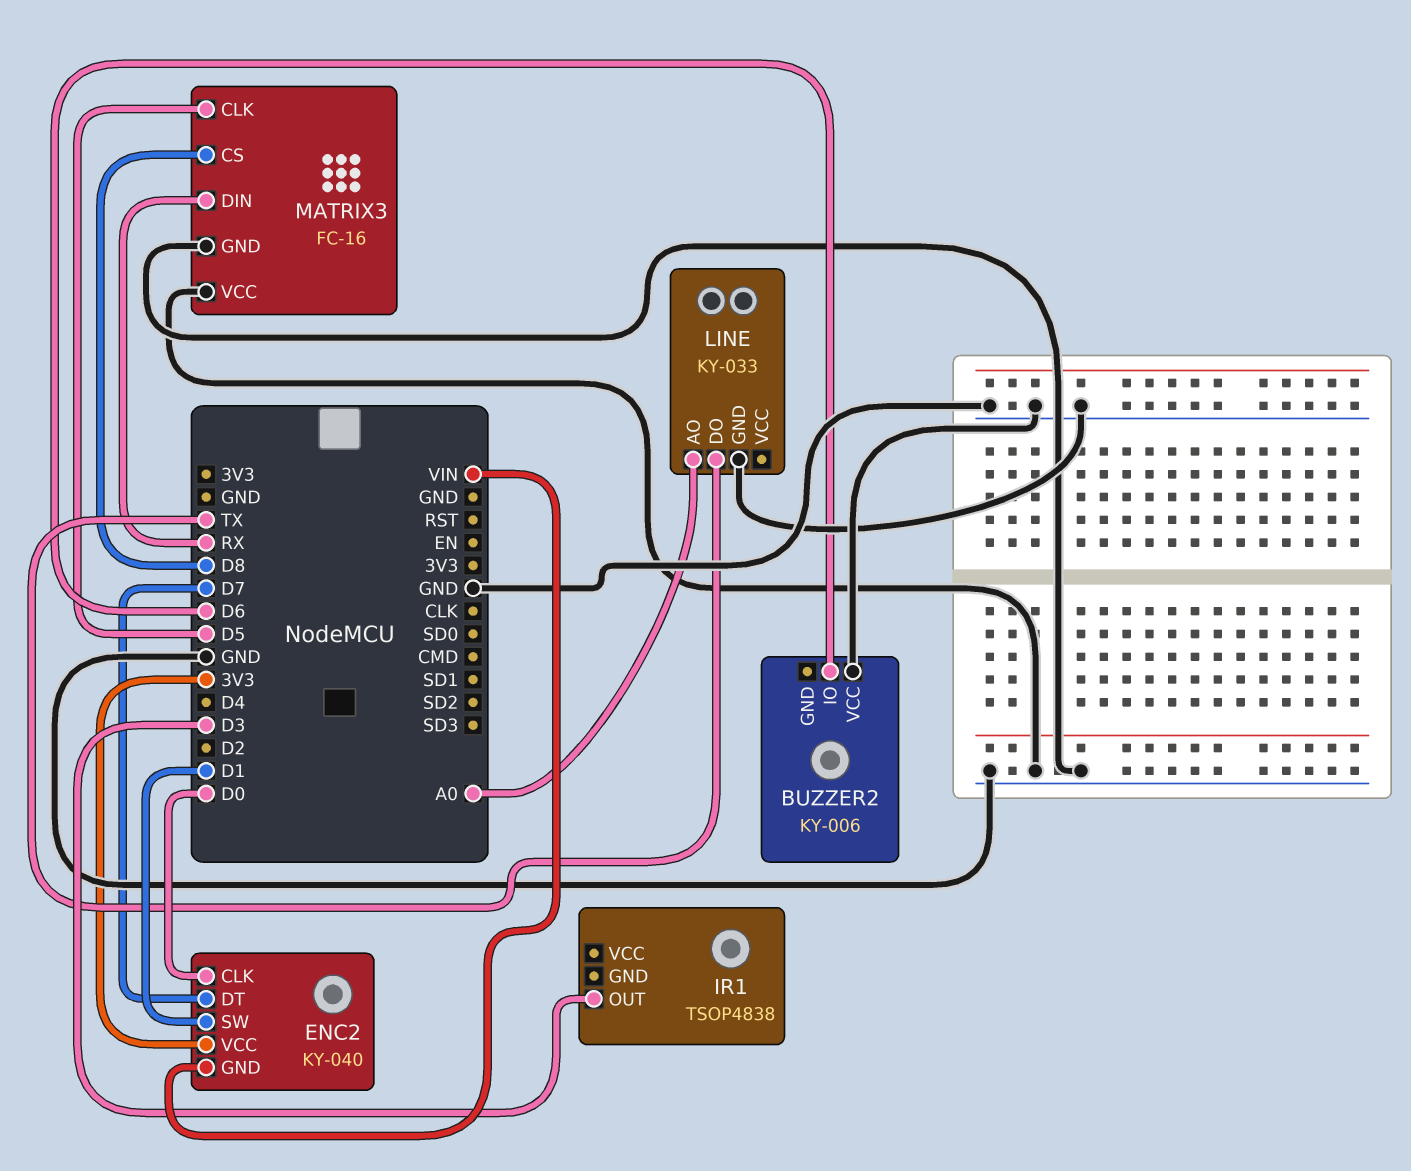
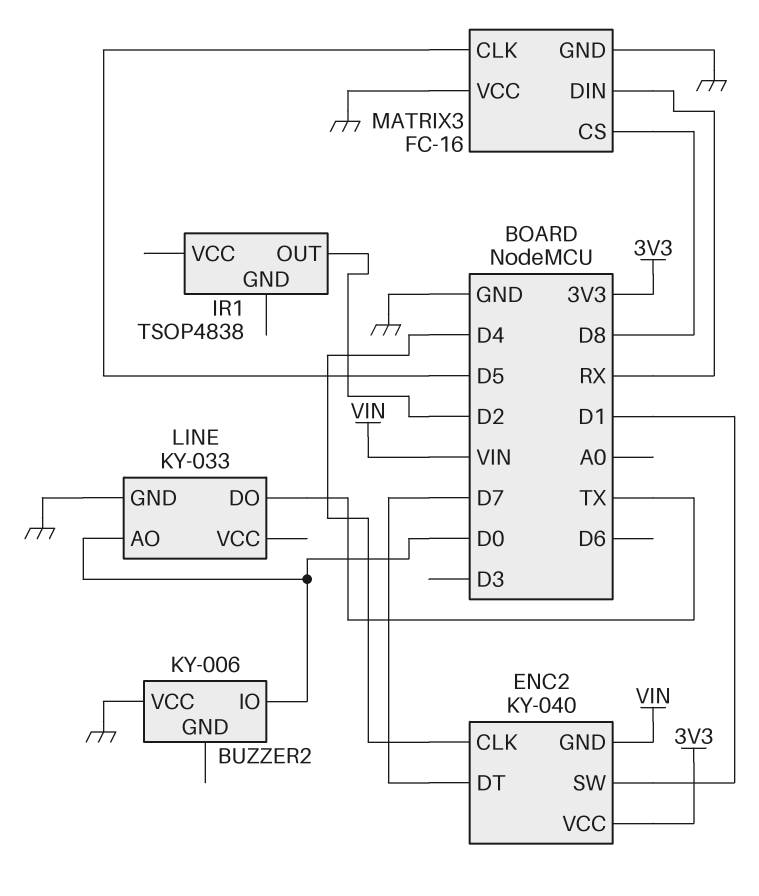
BUZZER2 pin IO: D6 -> D0
ENC2 pin CLK: D0 -> D4
IR1 pin OUT: D3 -> D2
LINE pin AO: A0 -> D0

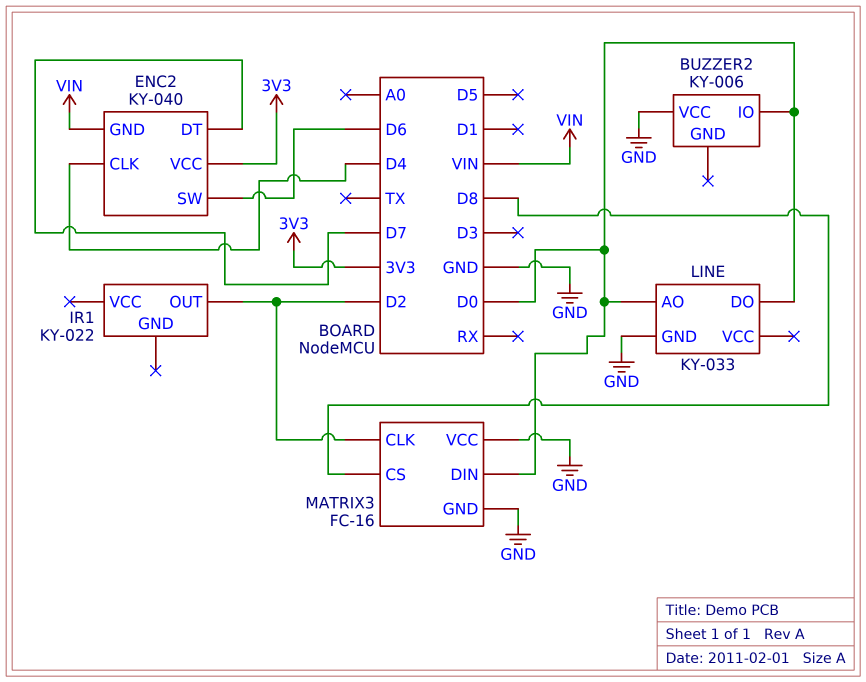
ENC2 pin SW: D1 -> D6
IR1: TSOP4838 -> KY-022
LINE pin DO: TX -> D0
MATRIX3 pin CLK: D5 -> D2
MATRIX3 pin DIN: RX -> D0

